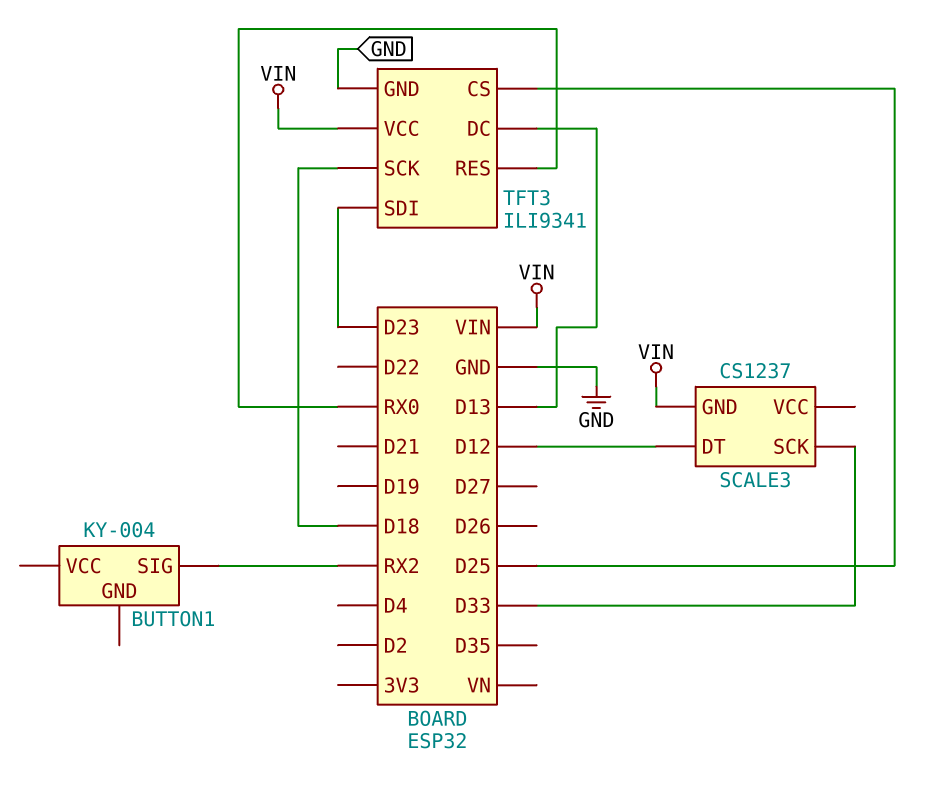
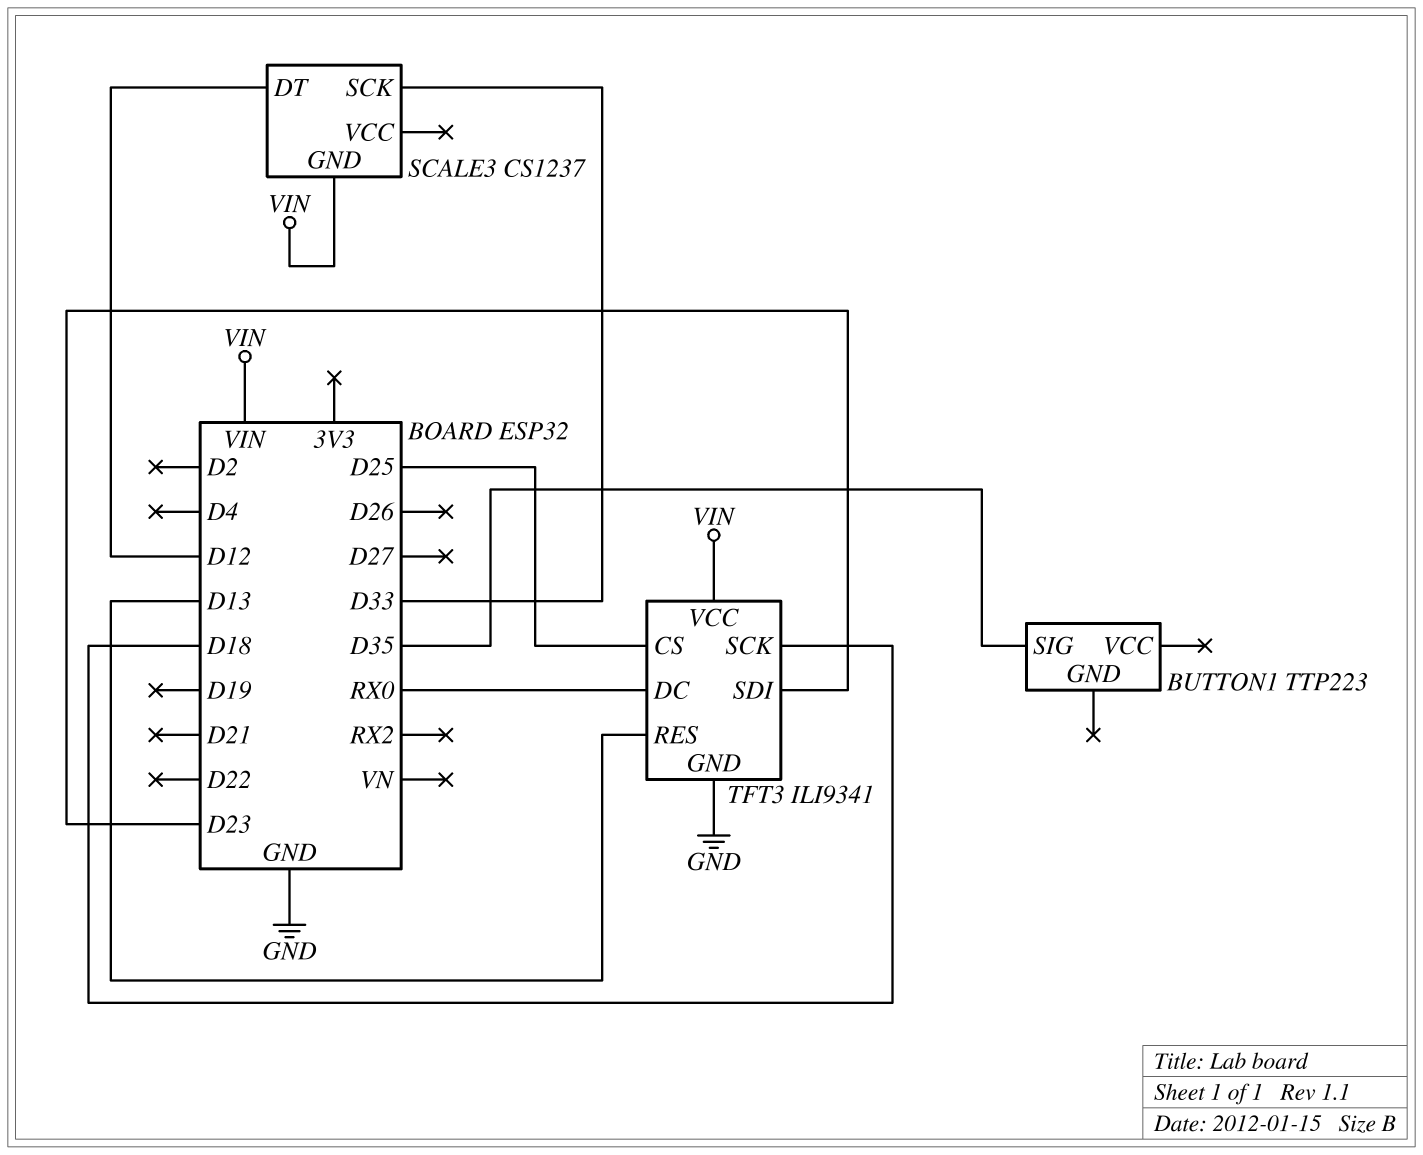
BUTTON1: KY-004 -> TTP223
BUTTON1 pin SIG: RX2 -> D35
TFT3 pin DC: D13 -> RX0
TFT3 pin RES: RX0 -> D13

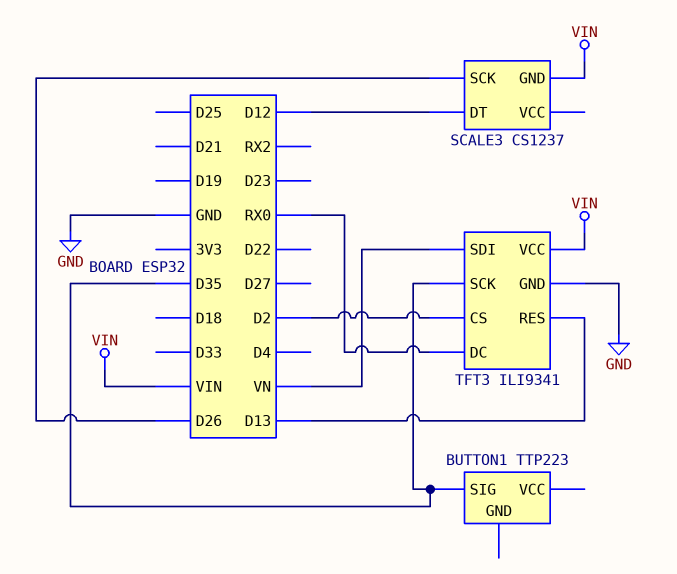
SCALE3 pin SCK: D33 -> D26
TFT3 pin CS: D25 -> D2
TFT3 pin SCK: D18 -> D35
TFT3 pin SDI: D23 -> VN

